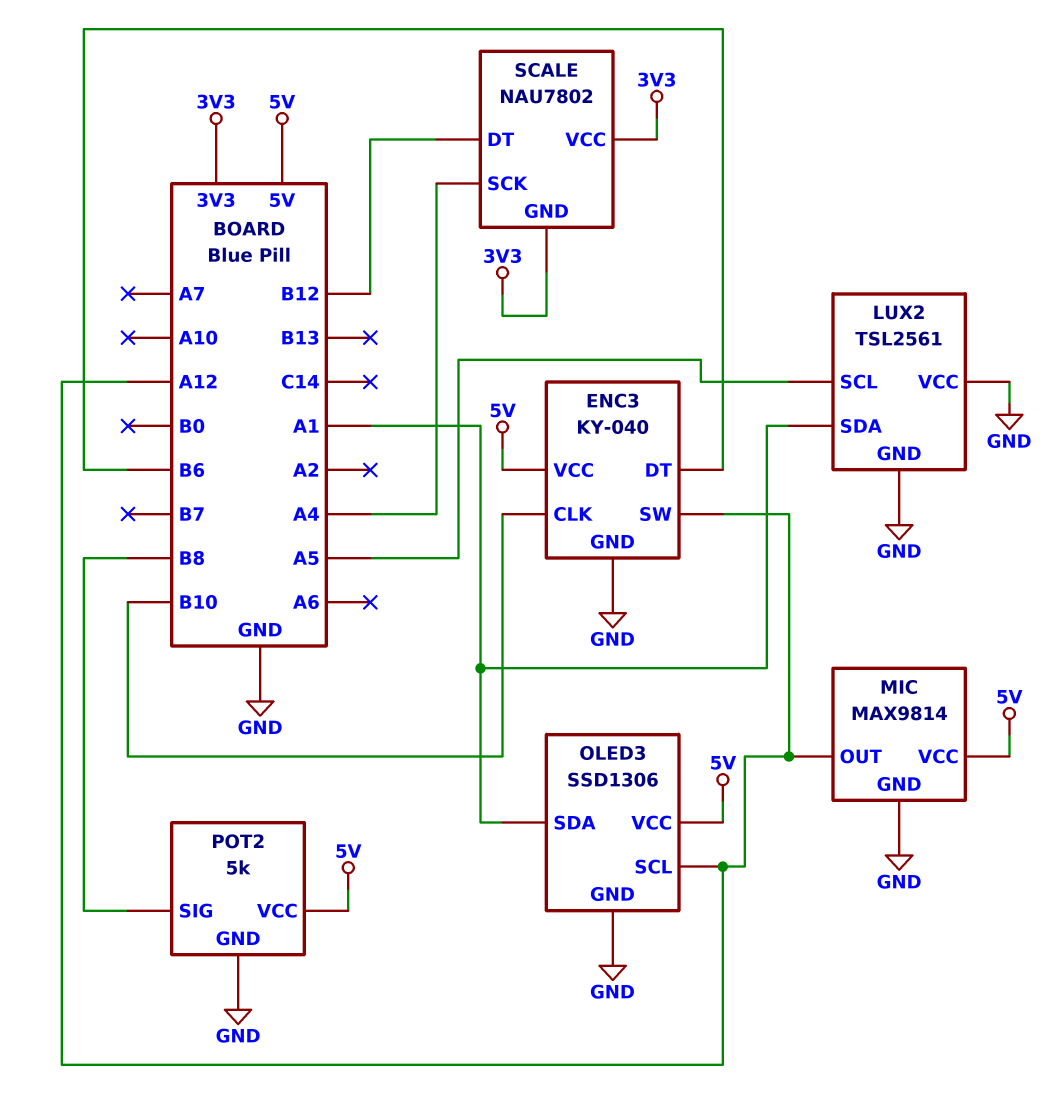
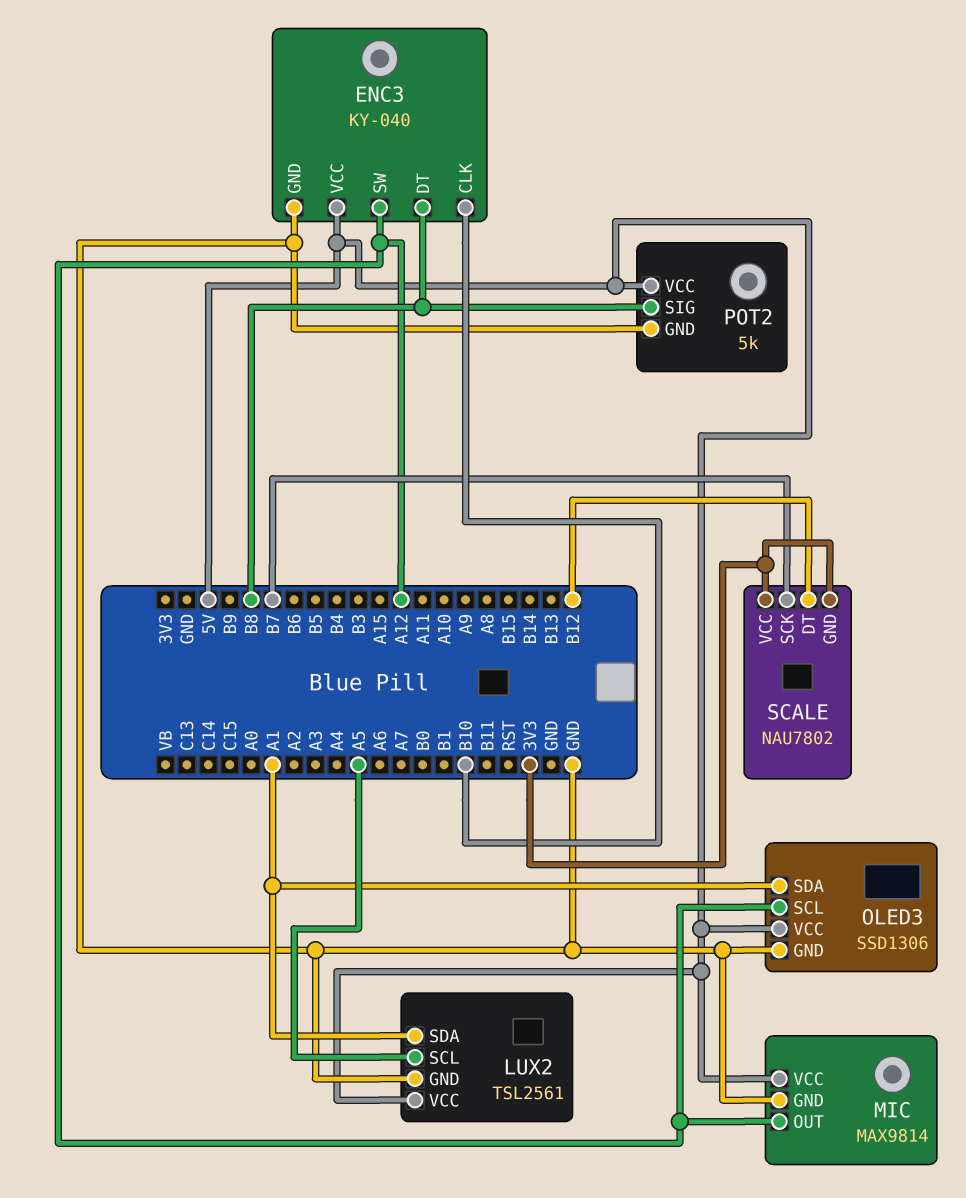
ENC3 pin DT: B6 -> B8
LUX2 pin VCC: GND -> 5V
SCALE pin SCK: A4 -> B7

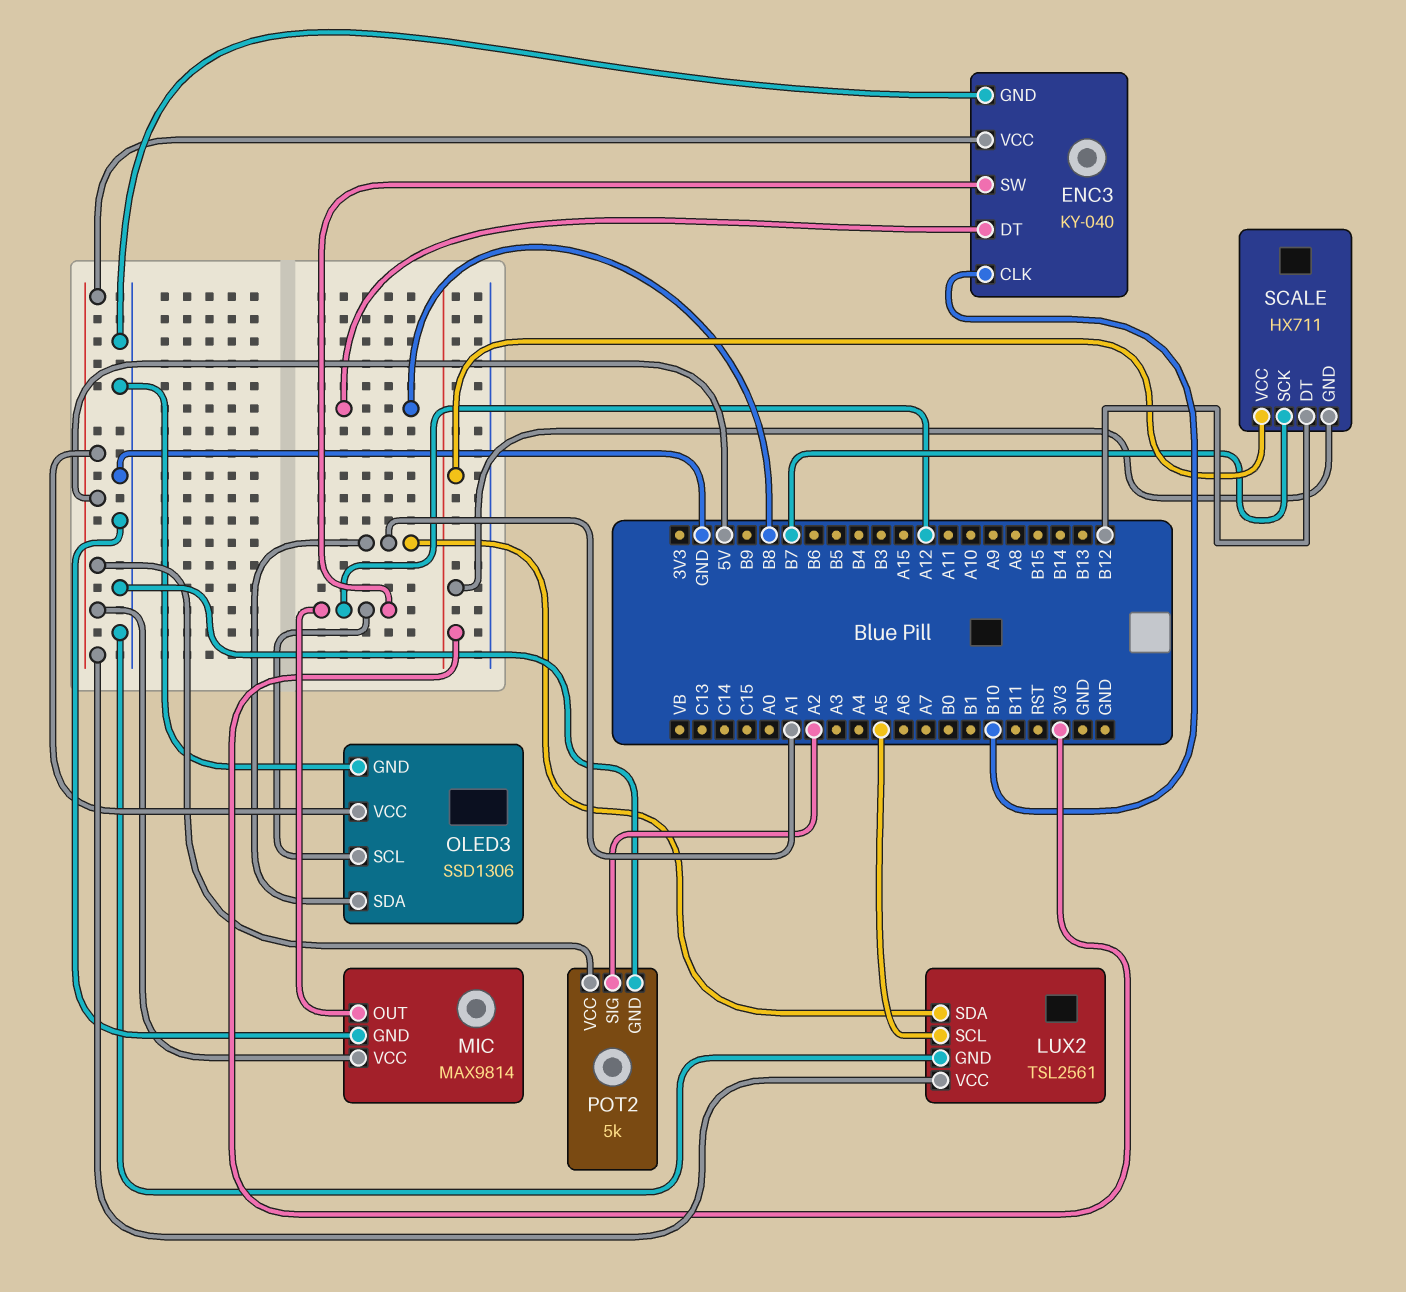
POT2 pin SIG: B8 -> A2
SCALE: NAU7802 -> HX711

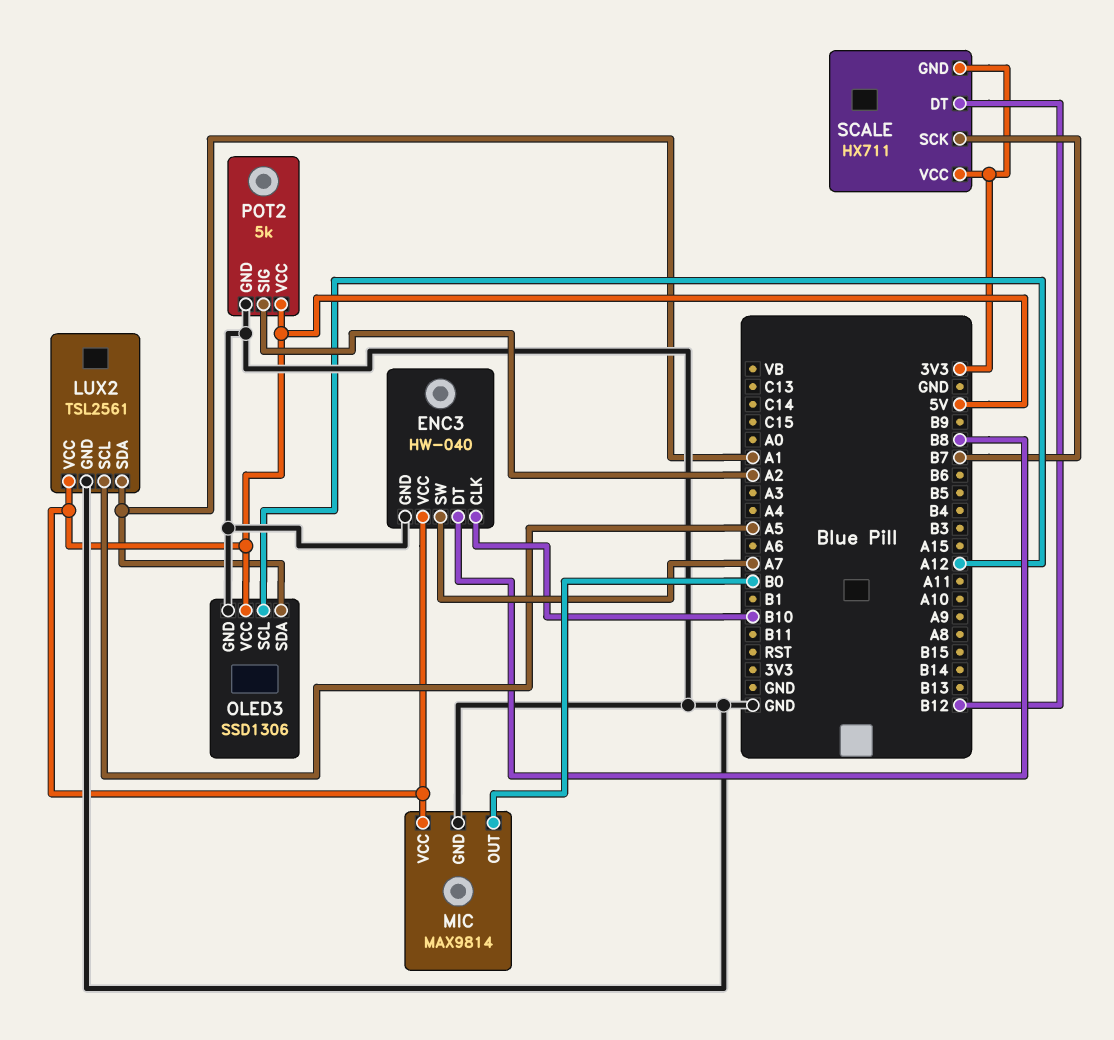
ENC3: KY-040 -> HW-040
ENC3 pin SW: A12 -> A7
MIC pin OUT: A12 -> B0

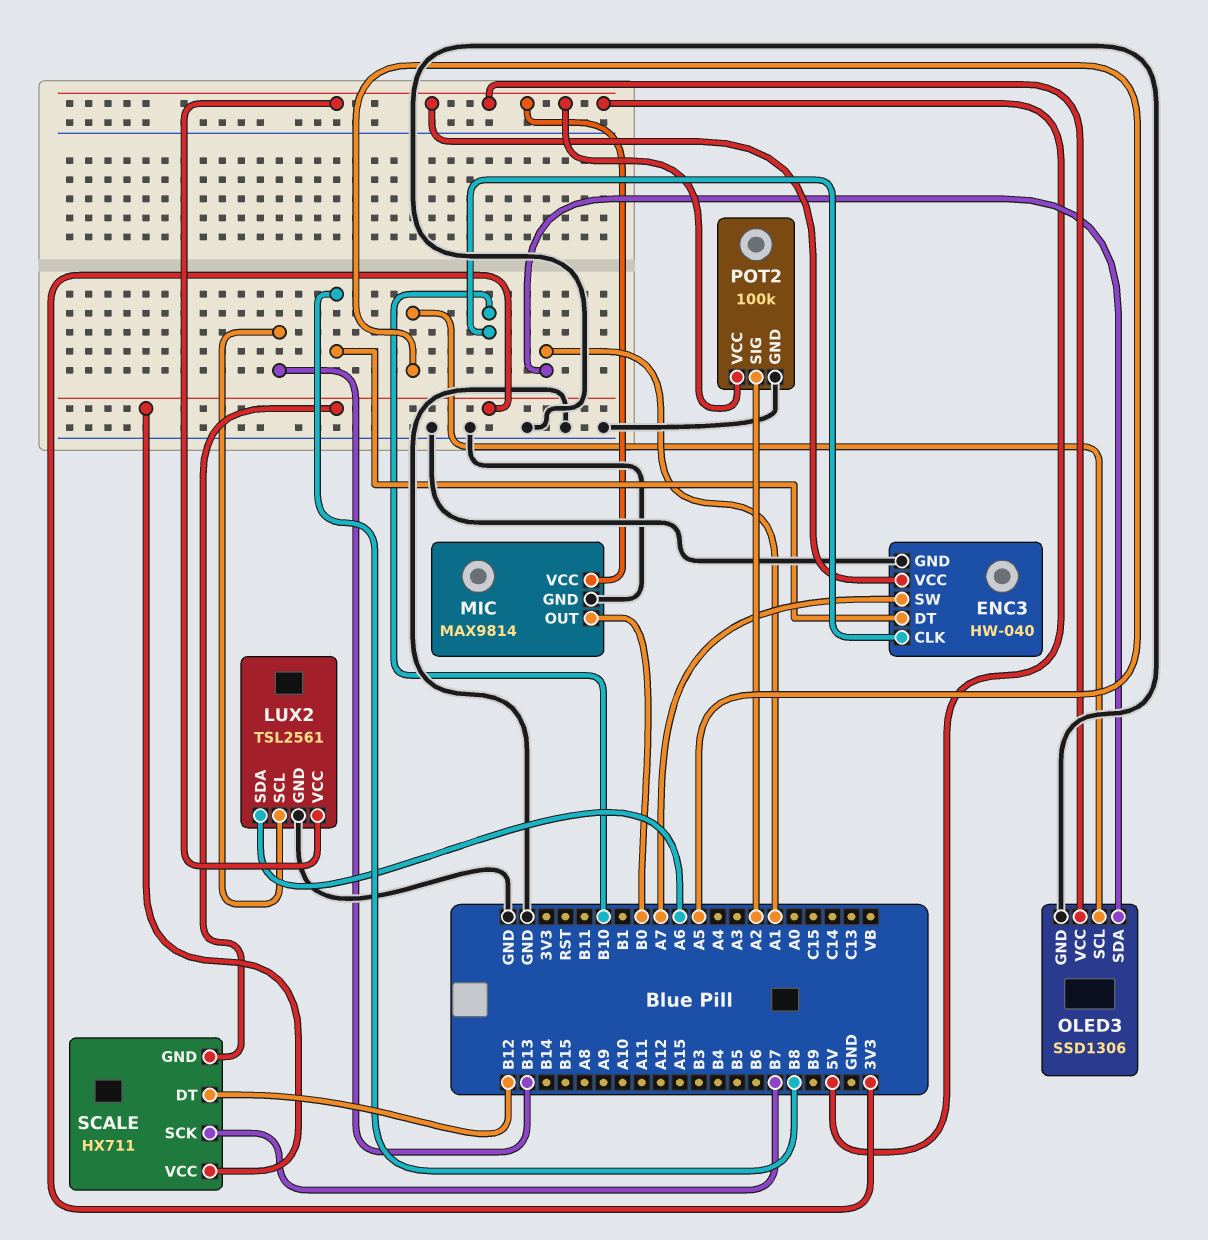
LUX2 pin SCL: A5 -> B13
LUX2 pin SDA: A1 -> A6
OLED3 pin SCL: A12 -> A5
POT2: 5k -> 100k

